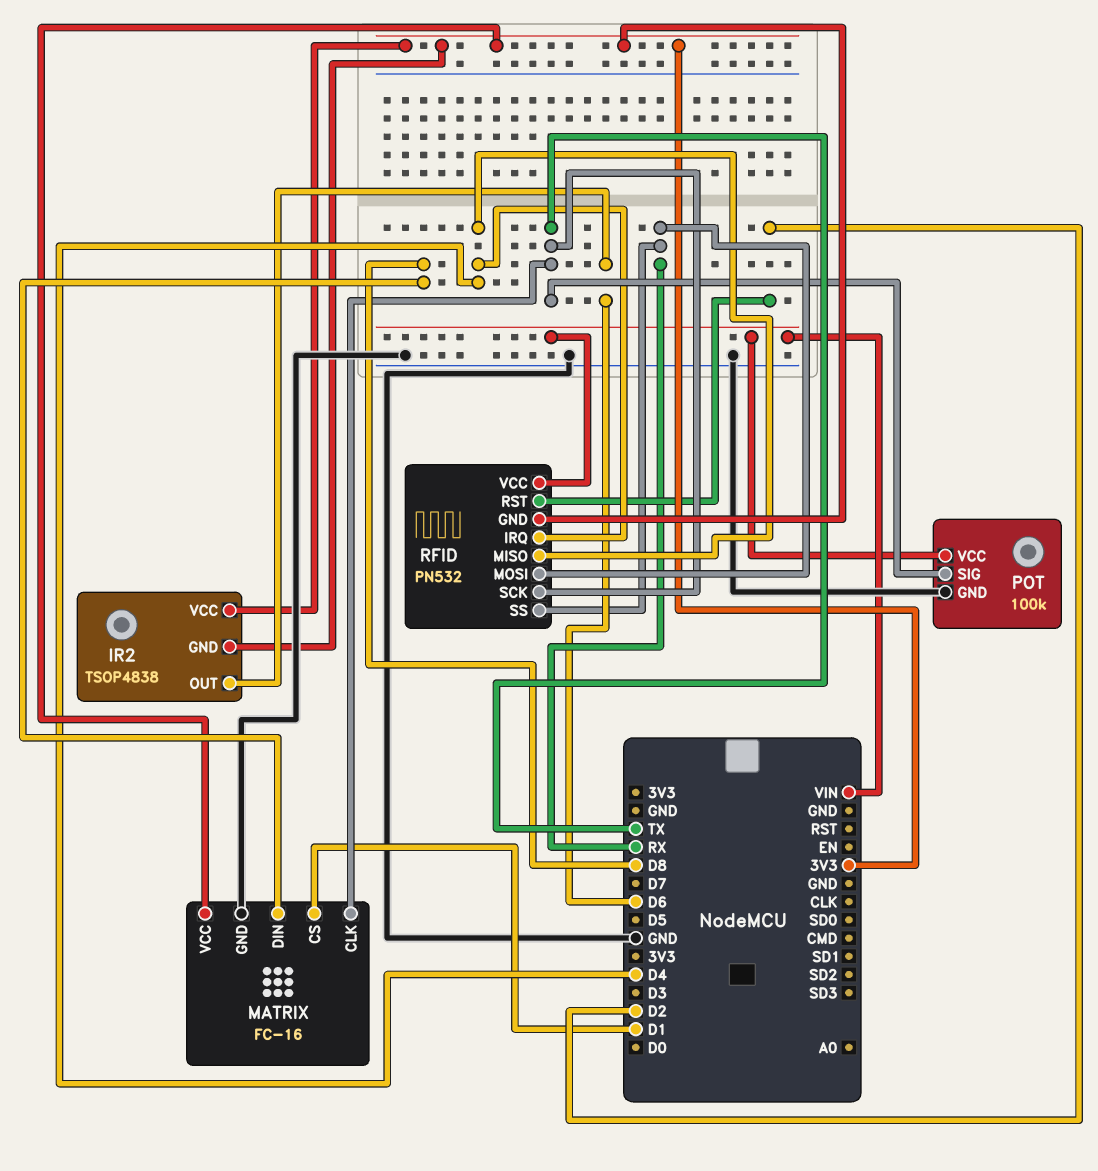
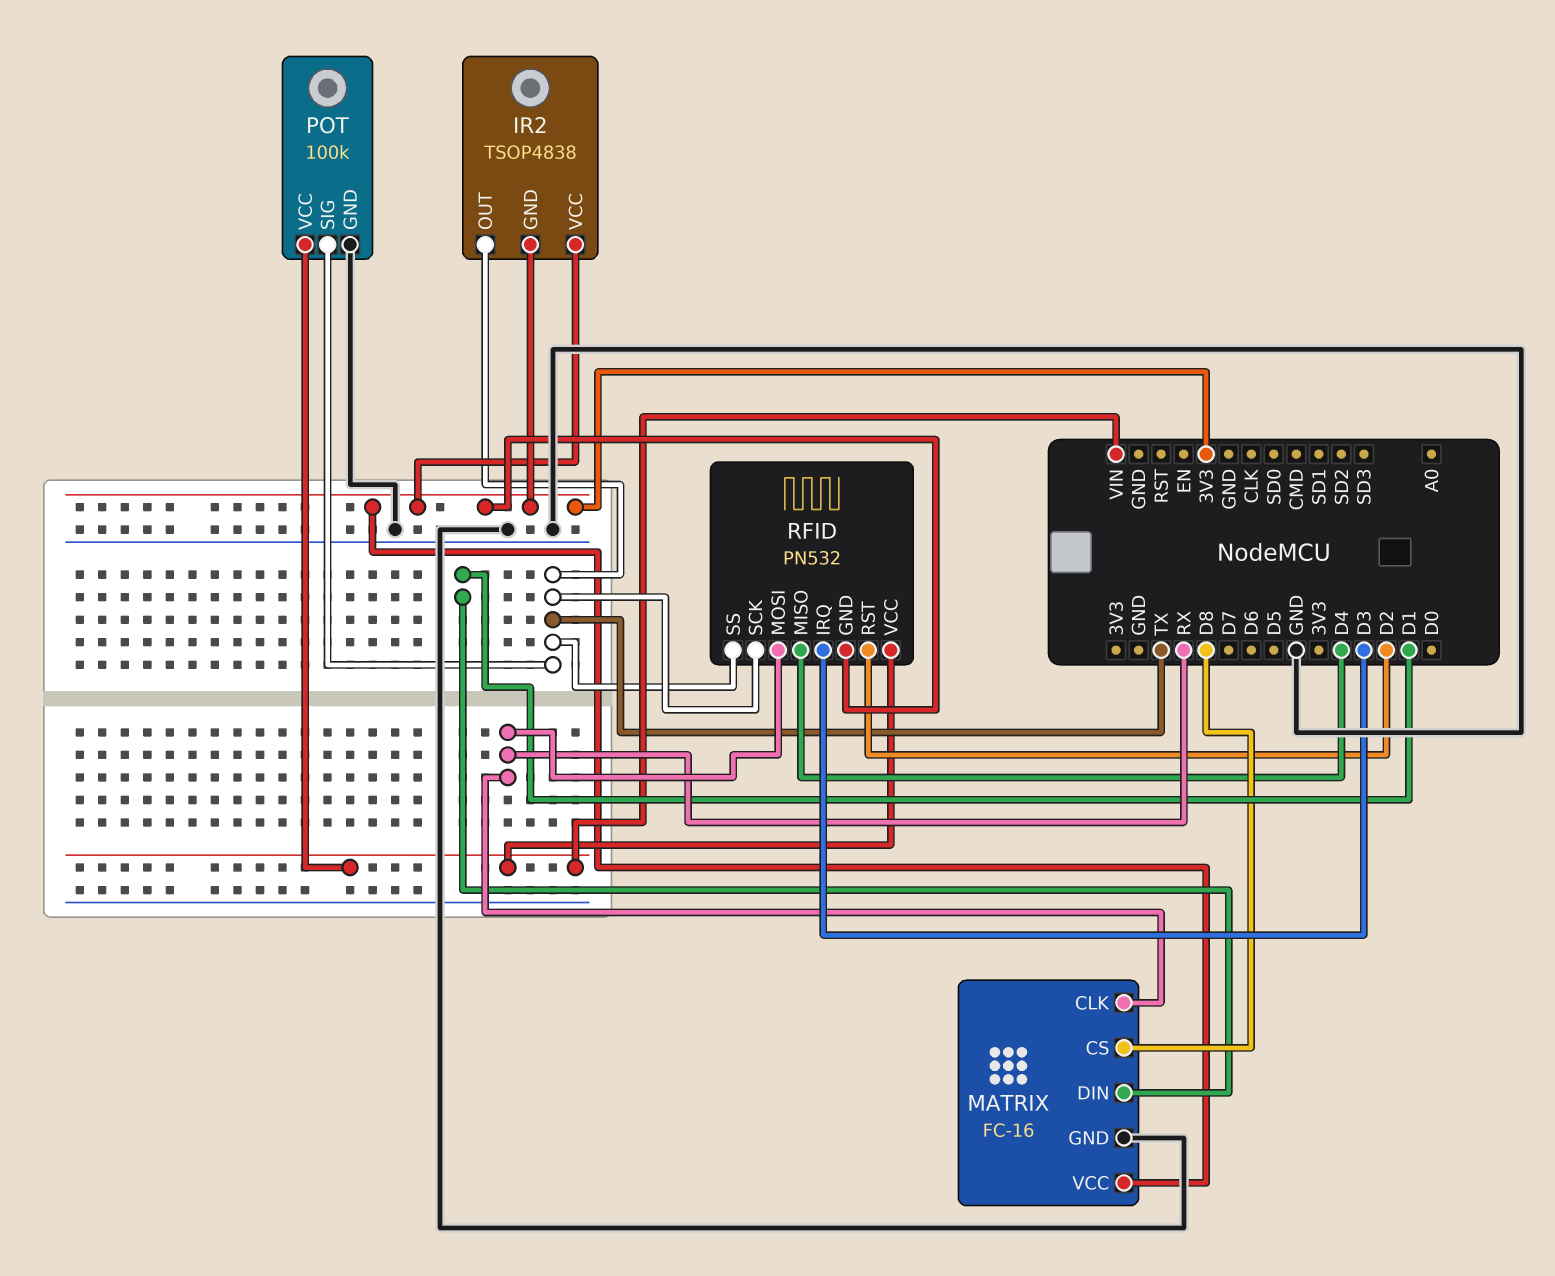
IR2 pin OUT: D6 -> TX
MATRIX pin CLK: TX -> RX
MATRIX pin CS: D1 -> D8
MATRIX pin DIN: D8 -> D1
RFID pin IRQ: D4 -> D3
RFID pin SS: RX -> TX

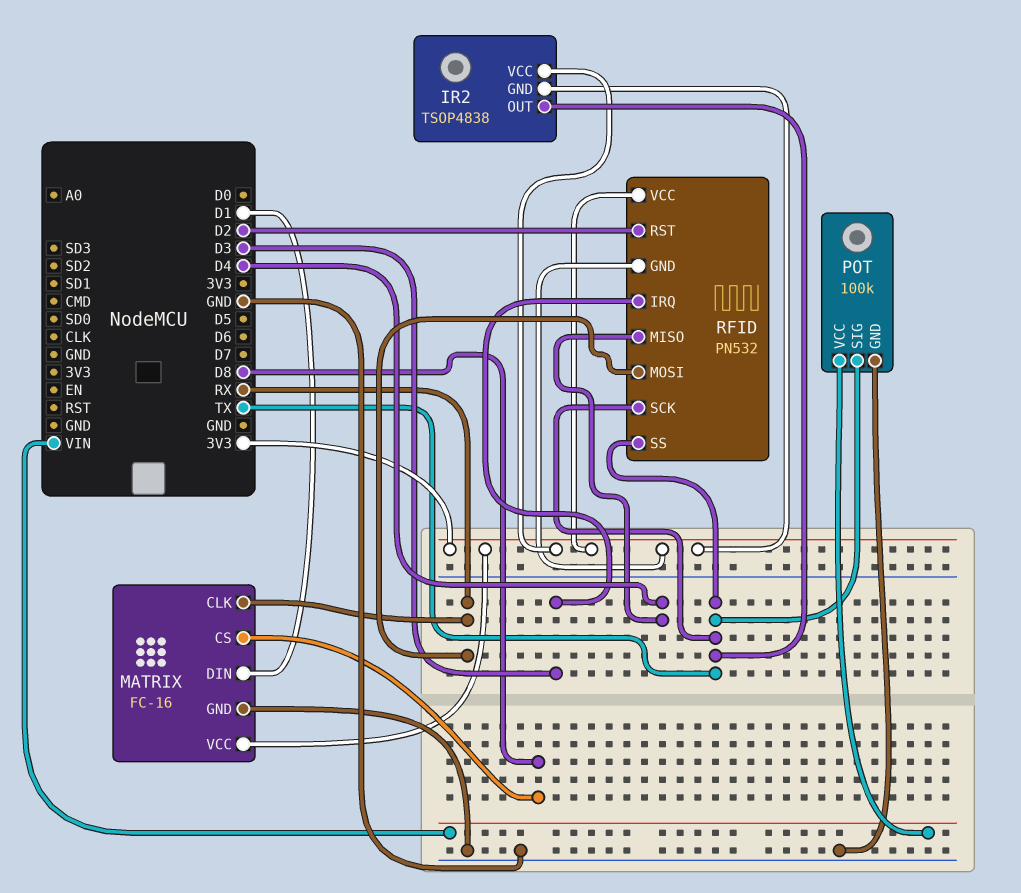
RFID pin VCC: VIN -> 3V3

